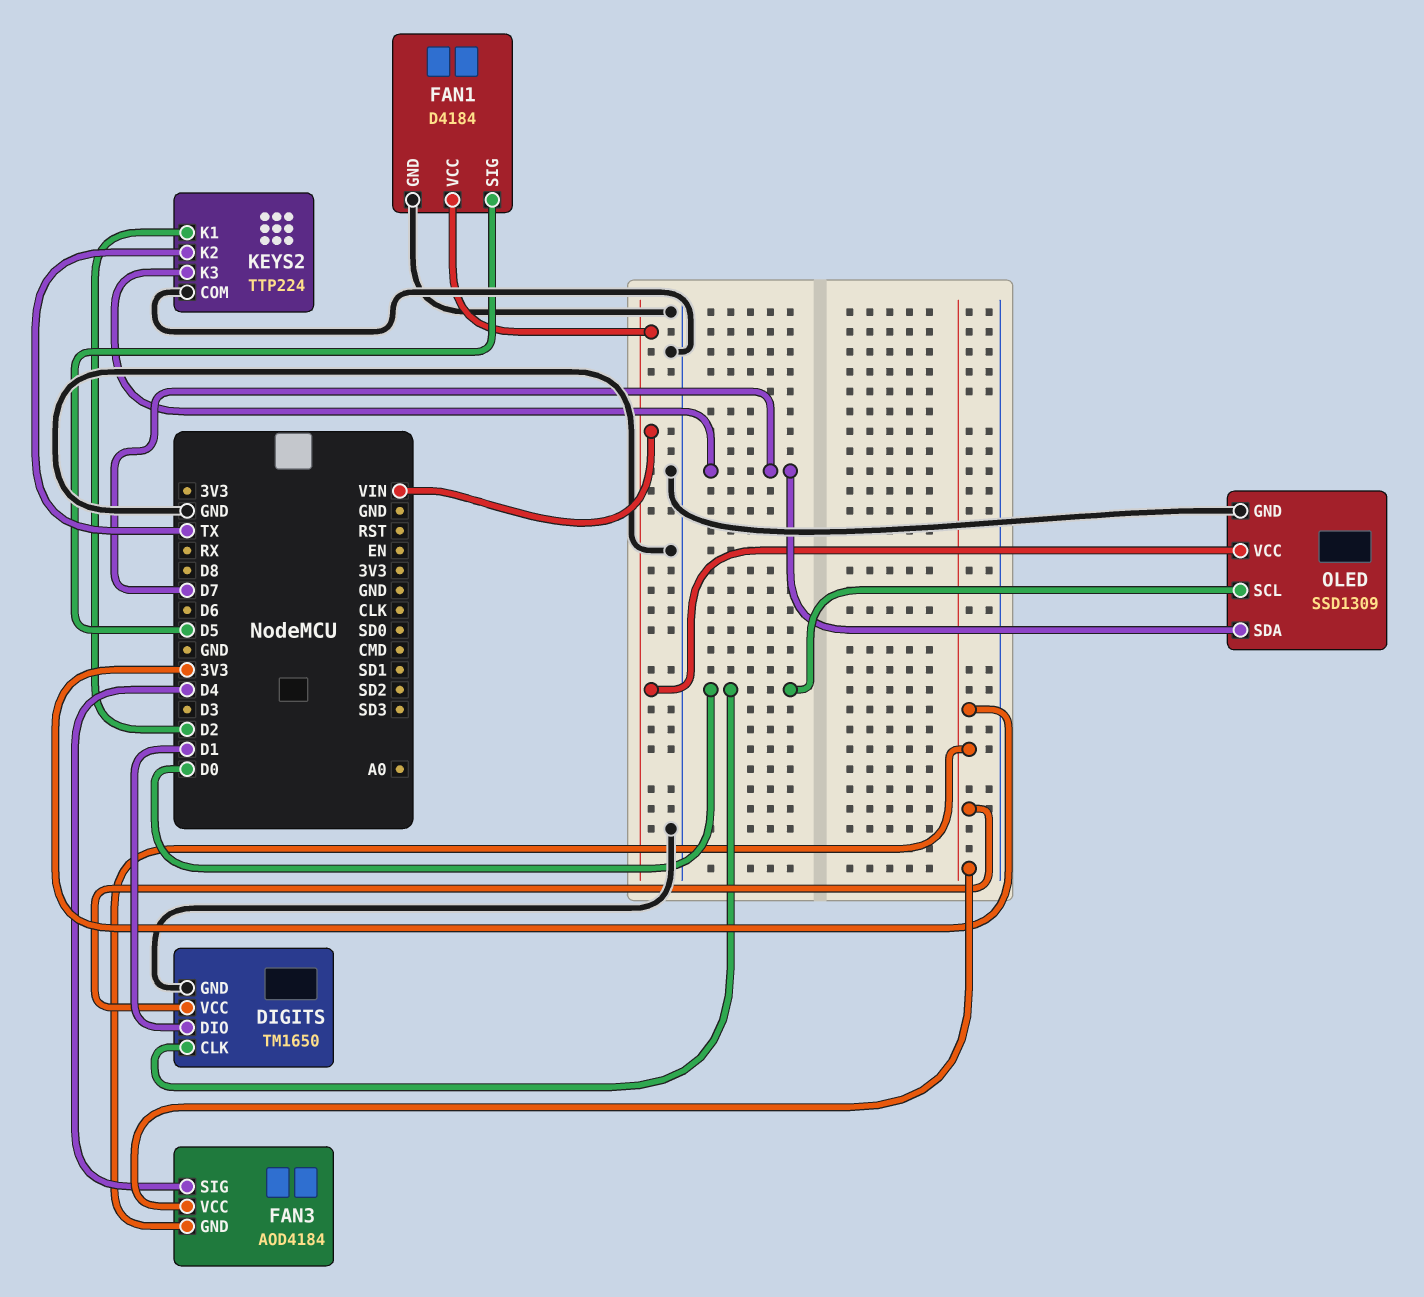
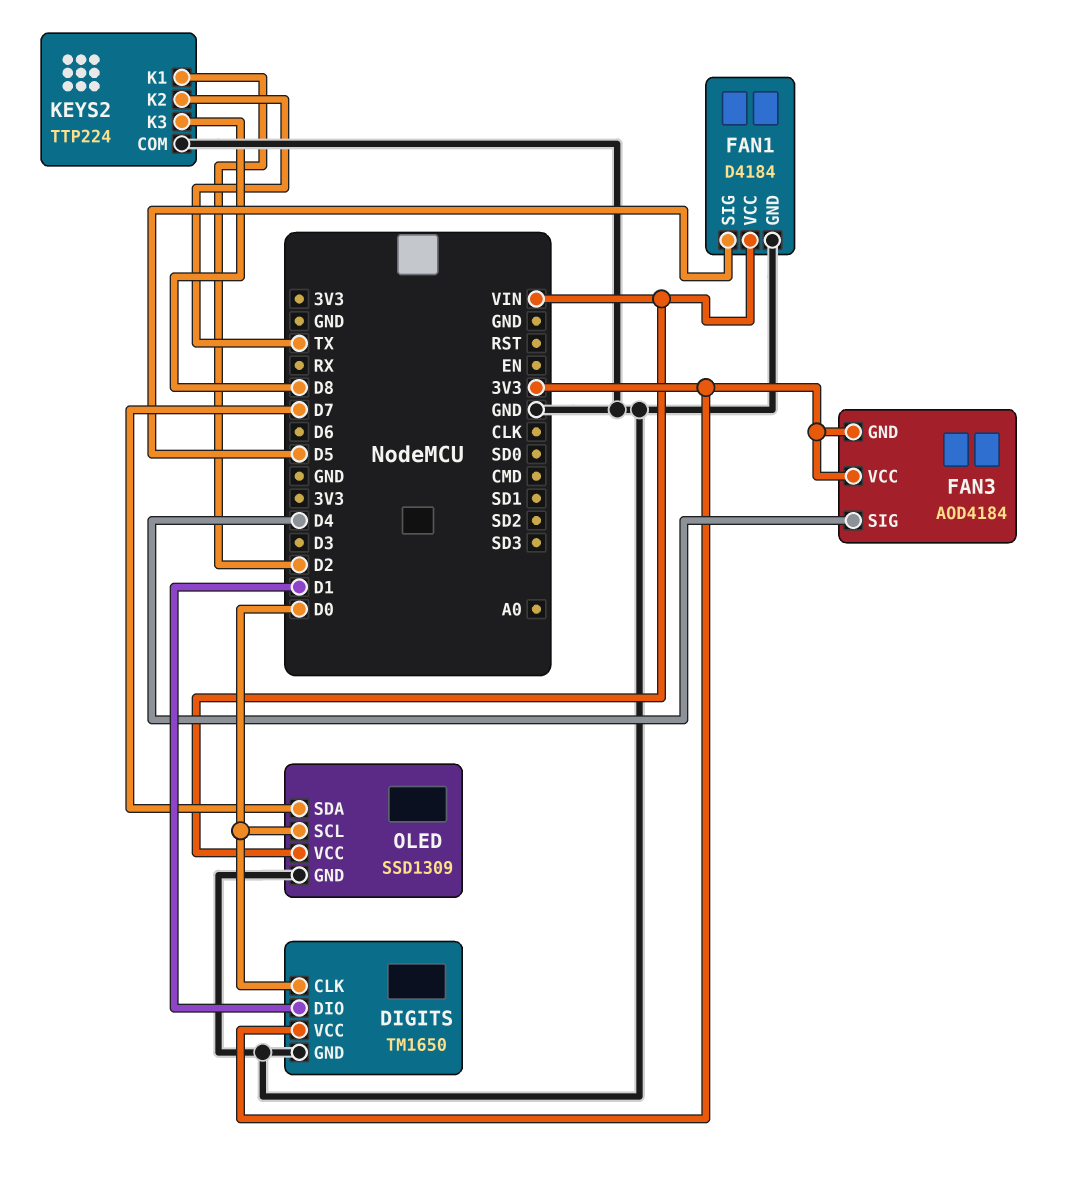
KEYS2 pin K3: D7 -> D8

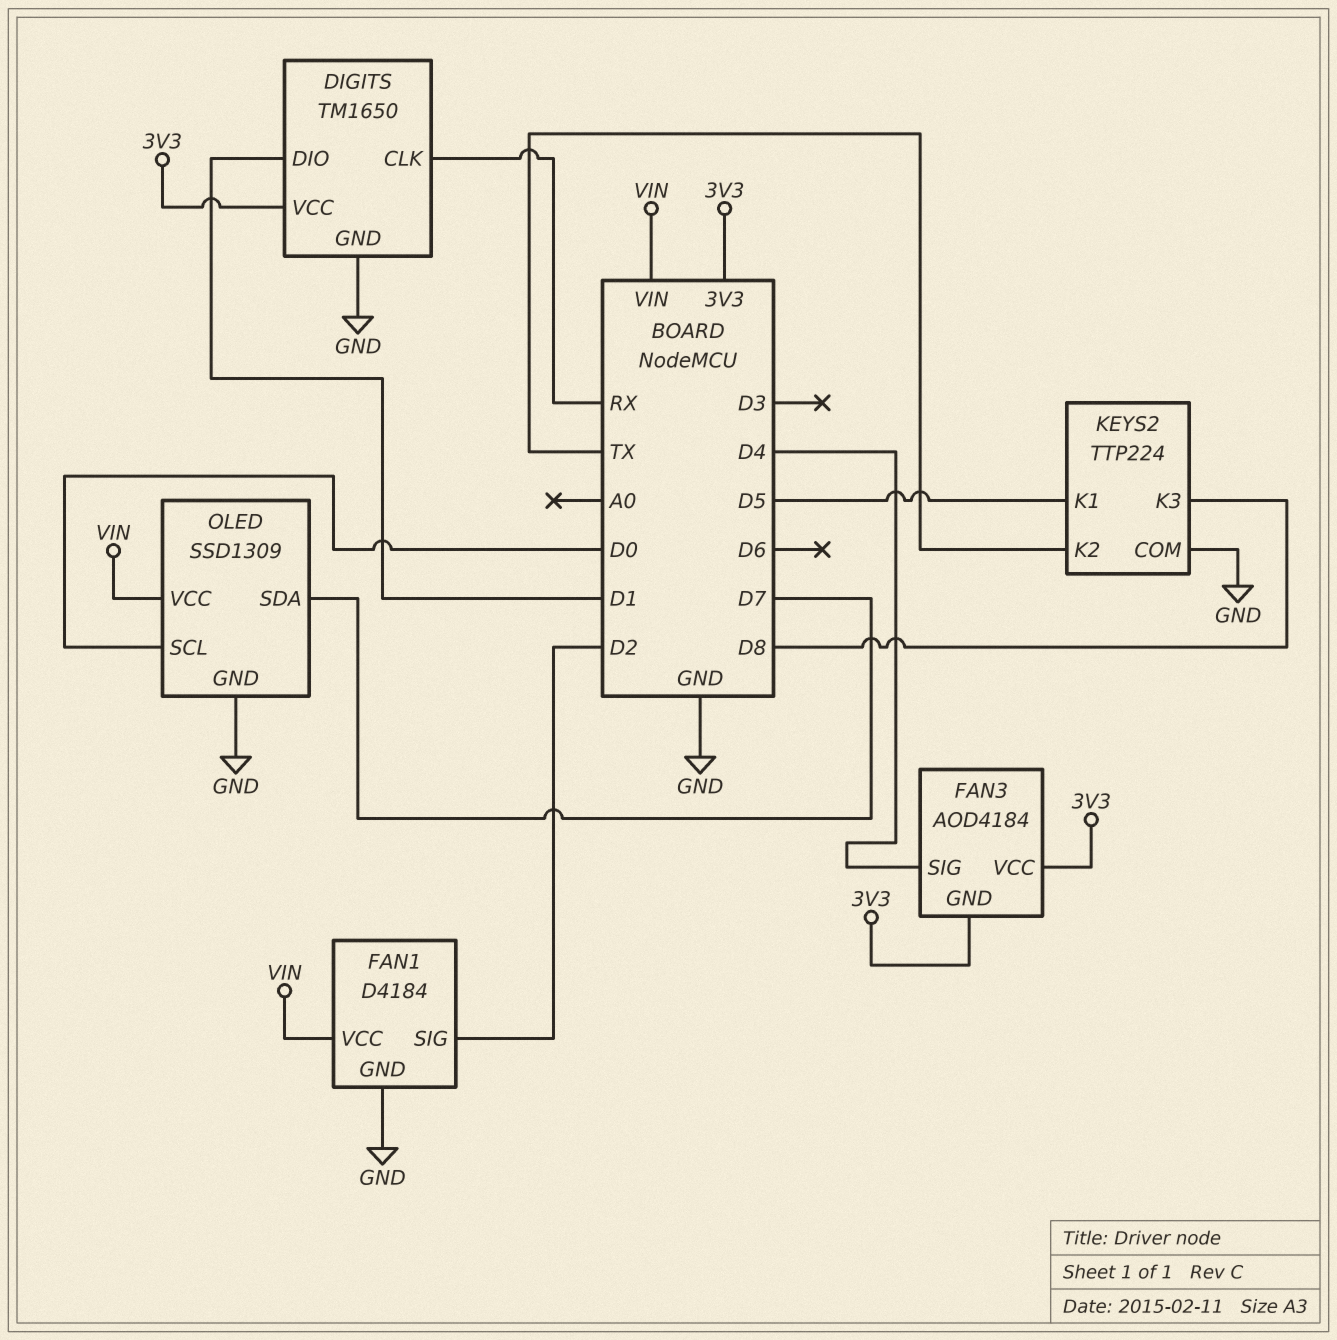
DIGITS pin CLK: D0 -> RX
FAN1 pin SIG: D5 -> D2
KEYS2 pin K1: D2 -> D5

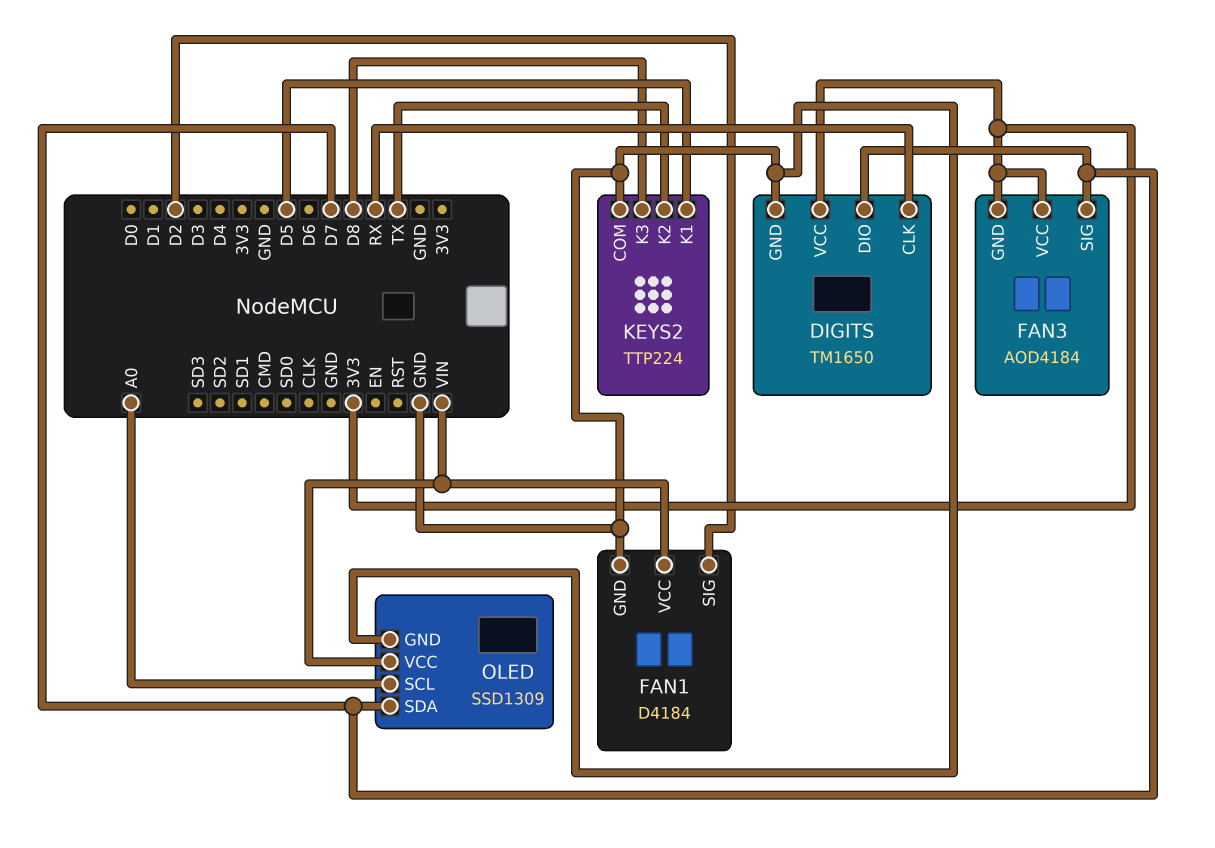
DIGITS pin DIO: D1 -> D7
FAN3 pin SIG: D4 -> D7
OLED pin SCL: D0 -> A0

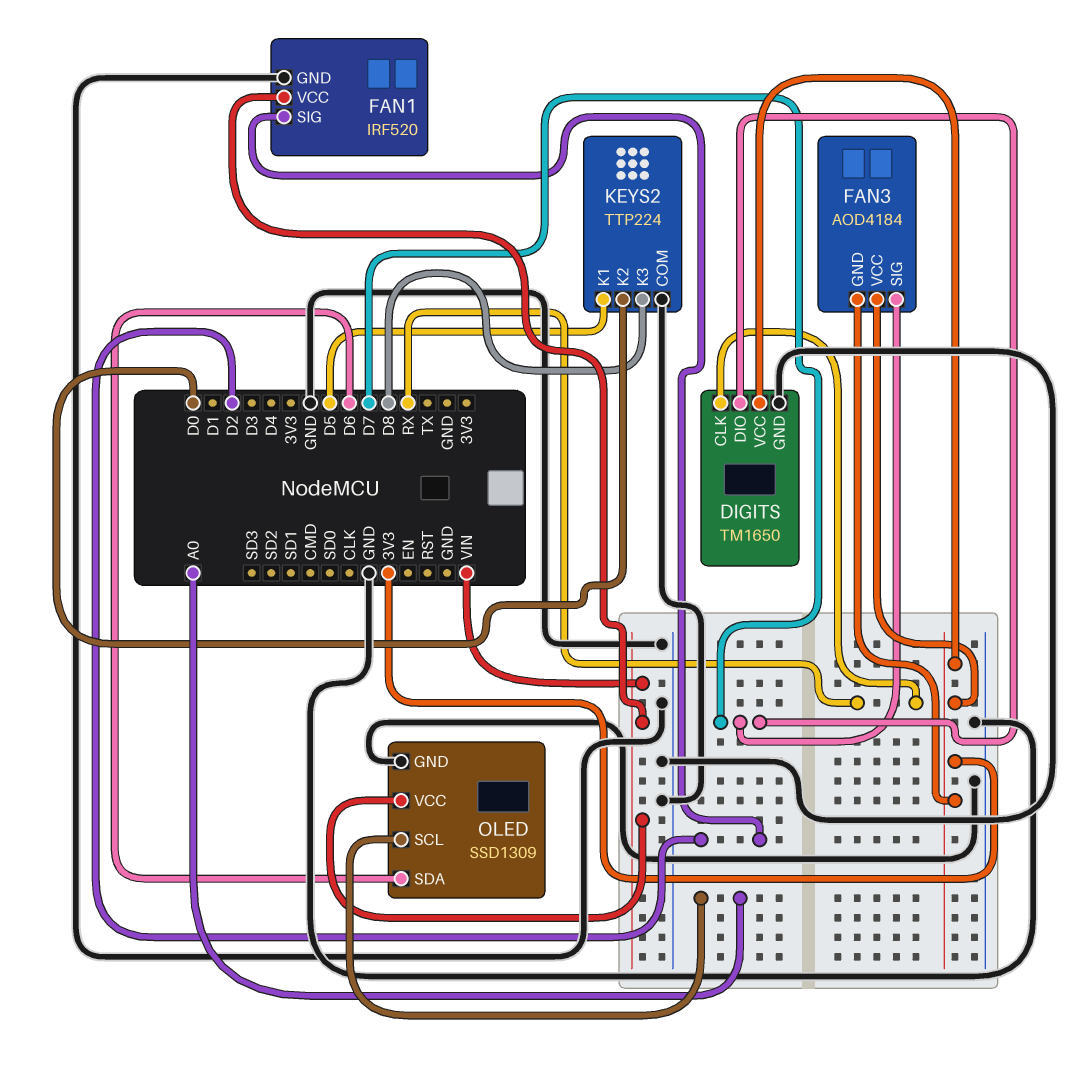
FAN1: D4184 -> IRF520
KEYS2 pin K2: TX -> D0
OLED pin SDA: D7 -> D6

